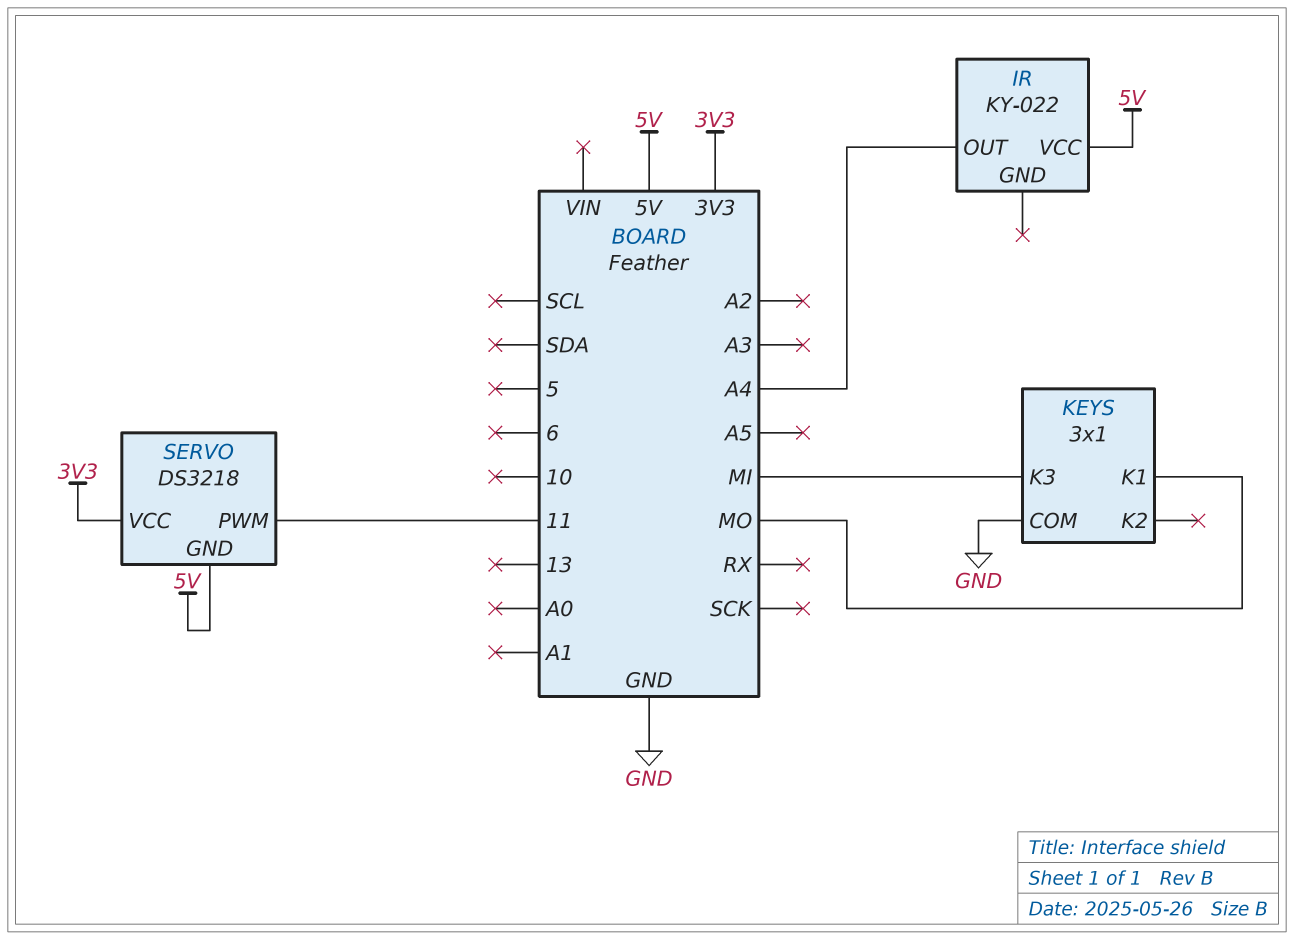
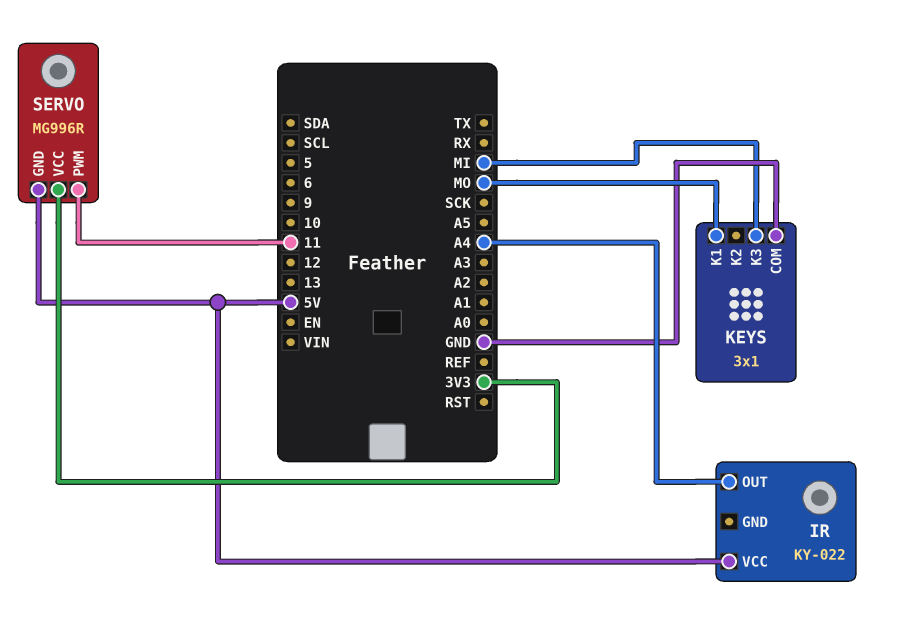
SERVO: DS3218 -> MG996R

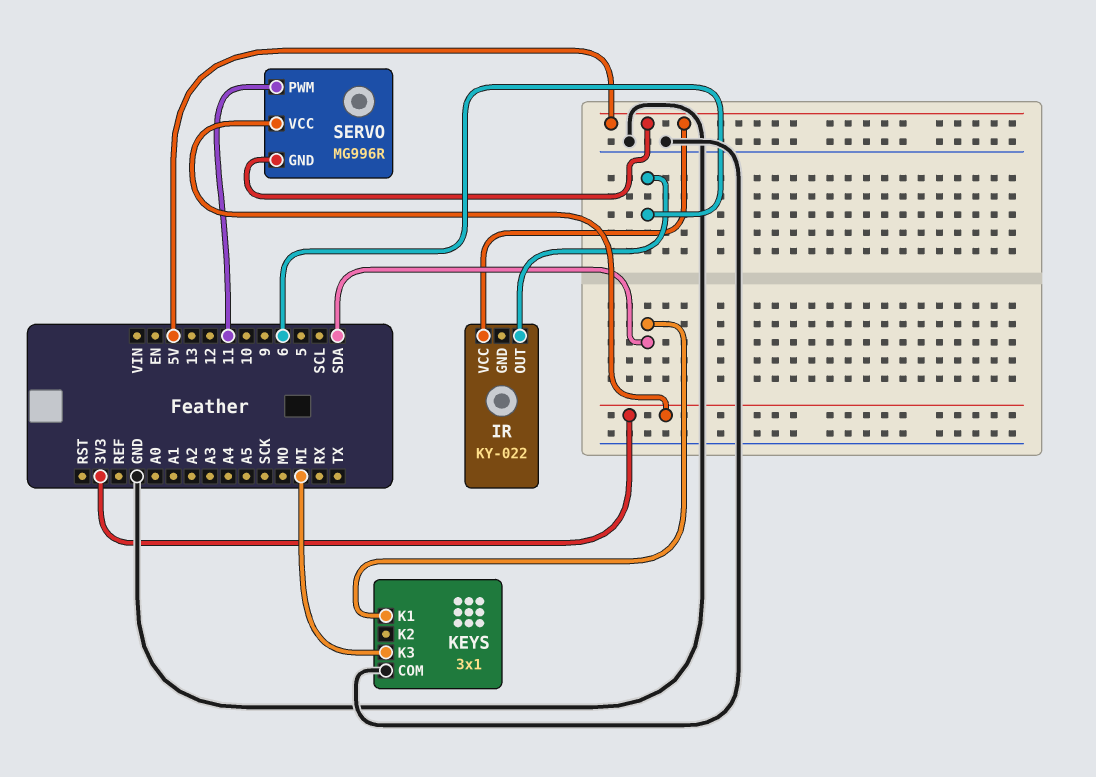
IR pin OUT: A4 -> 6
KEYS pin K1: MO -> SDA

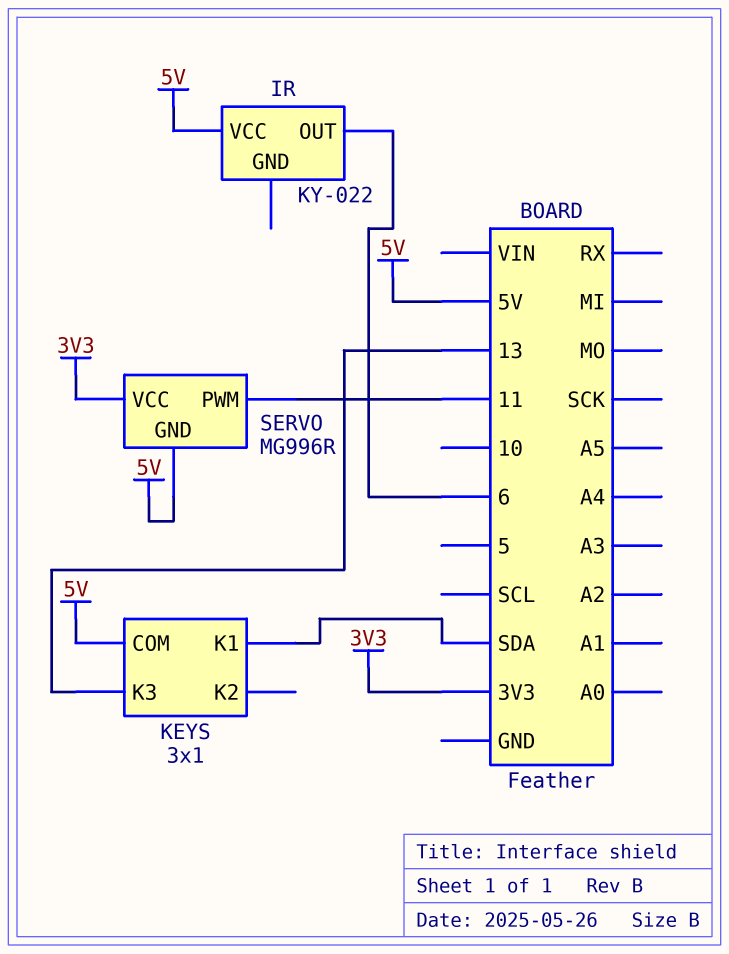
KEYS pin COM: GND -> 5V
KEYS pin K3: MI -> 13

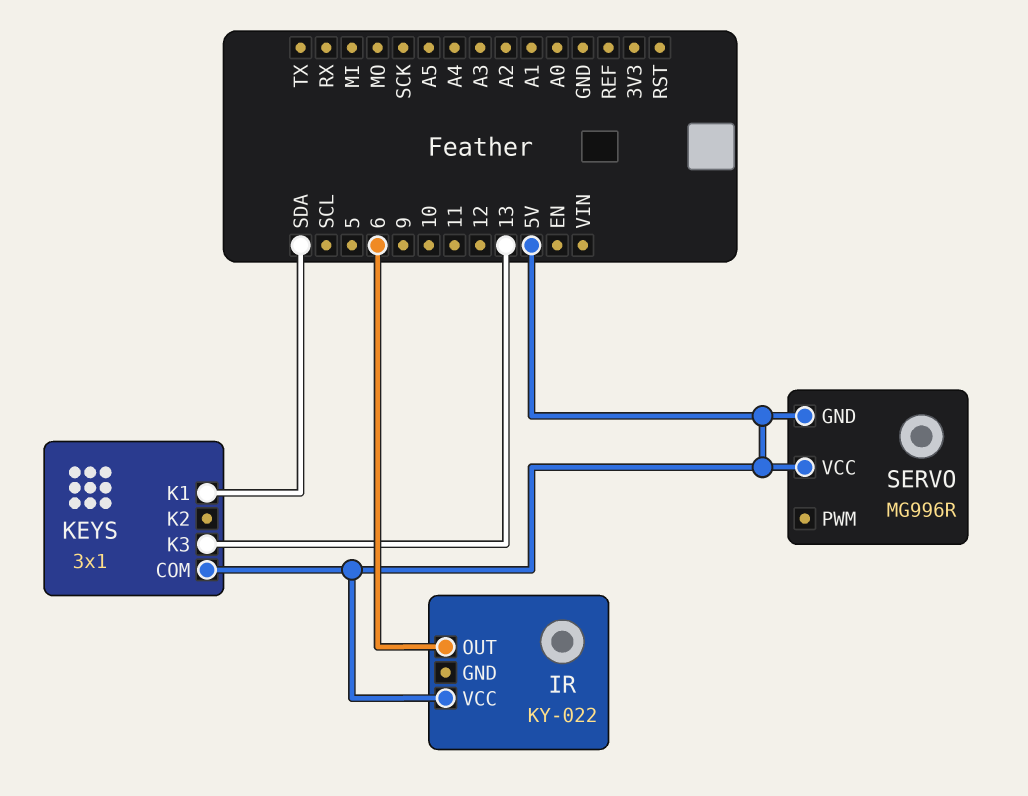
SERVO pin PWM: 11 -> none
SERVO pin VCC: 3V3 -> 5V

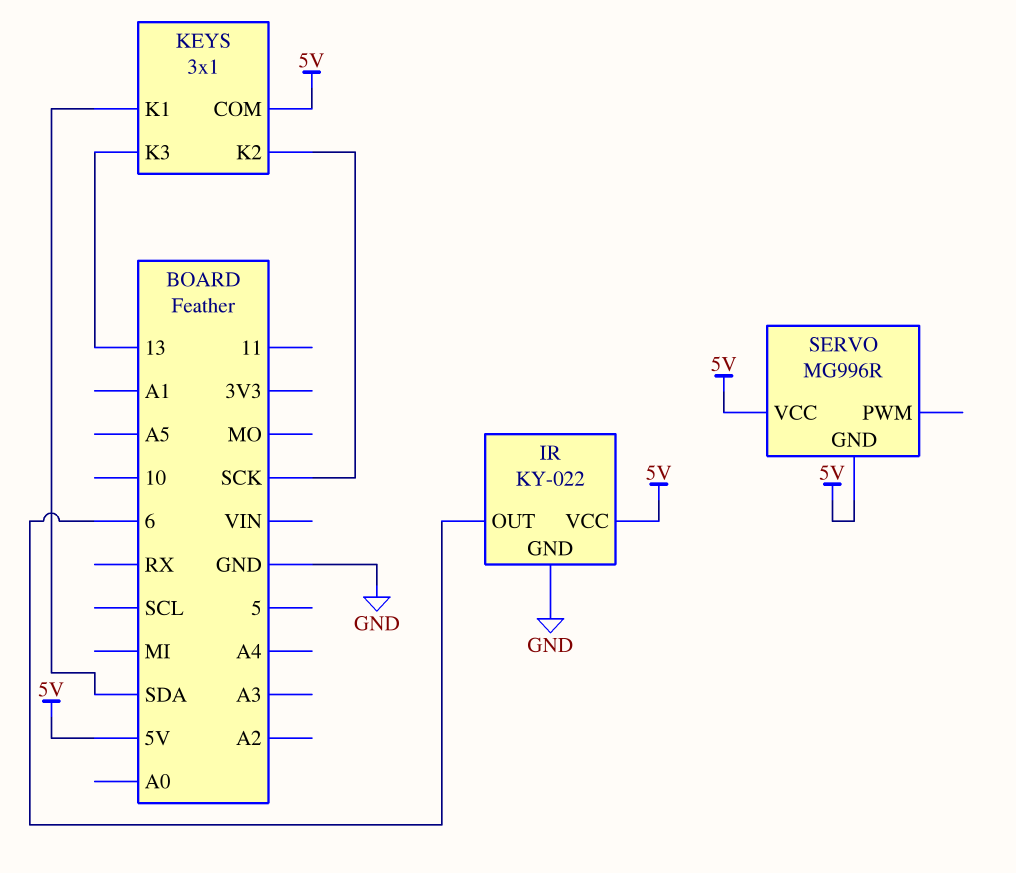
IR pin GND: none -> GND
KEYS pin K2: none -> SCK

